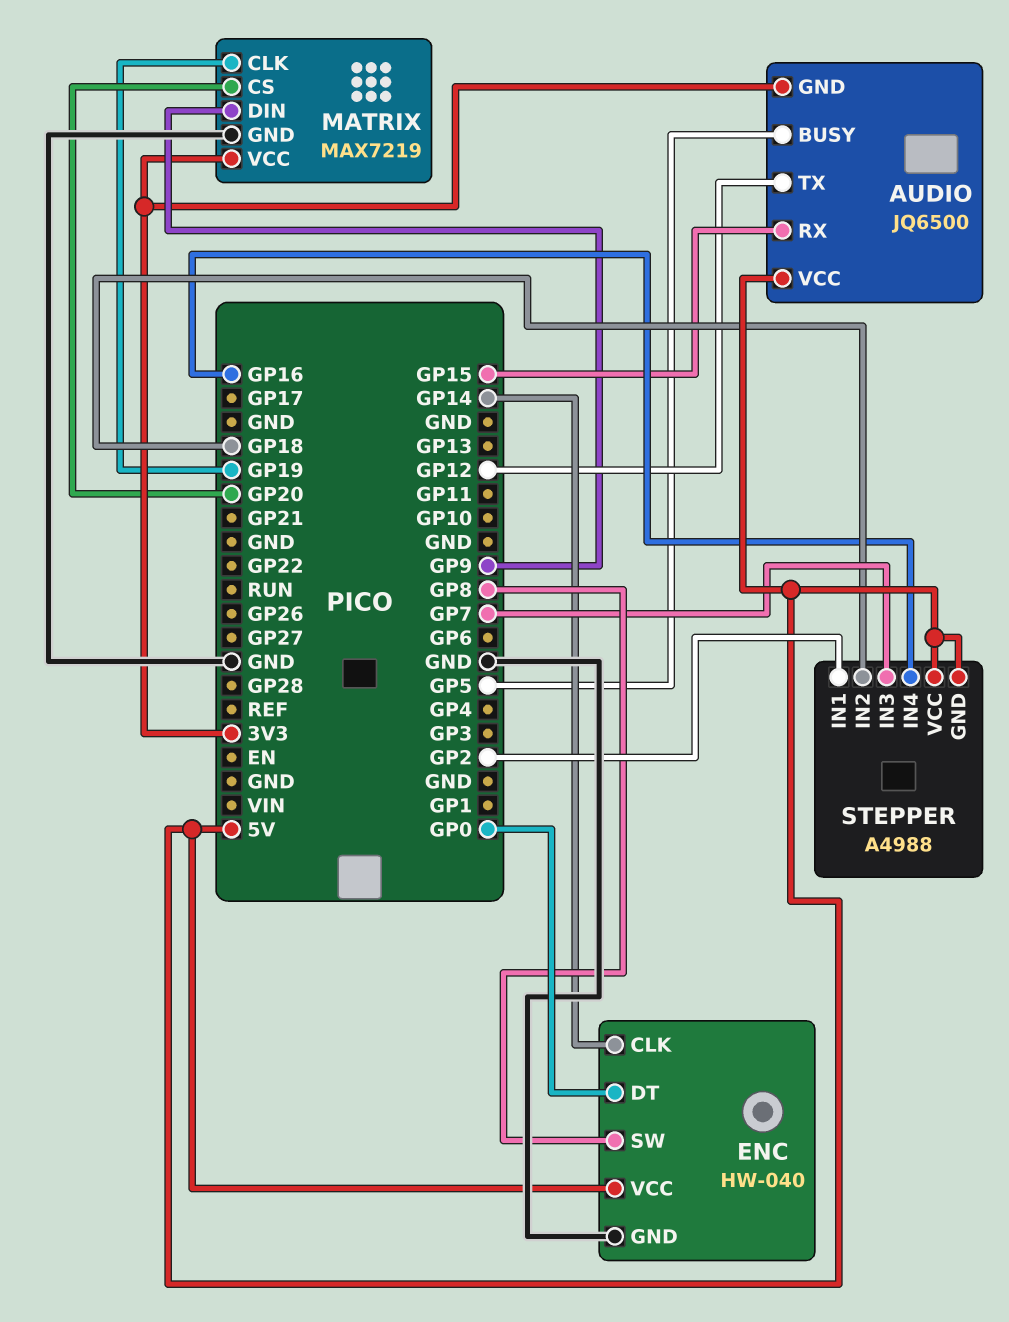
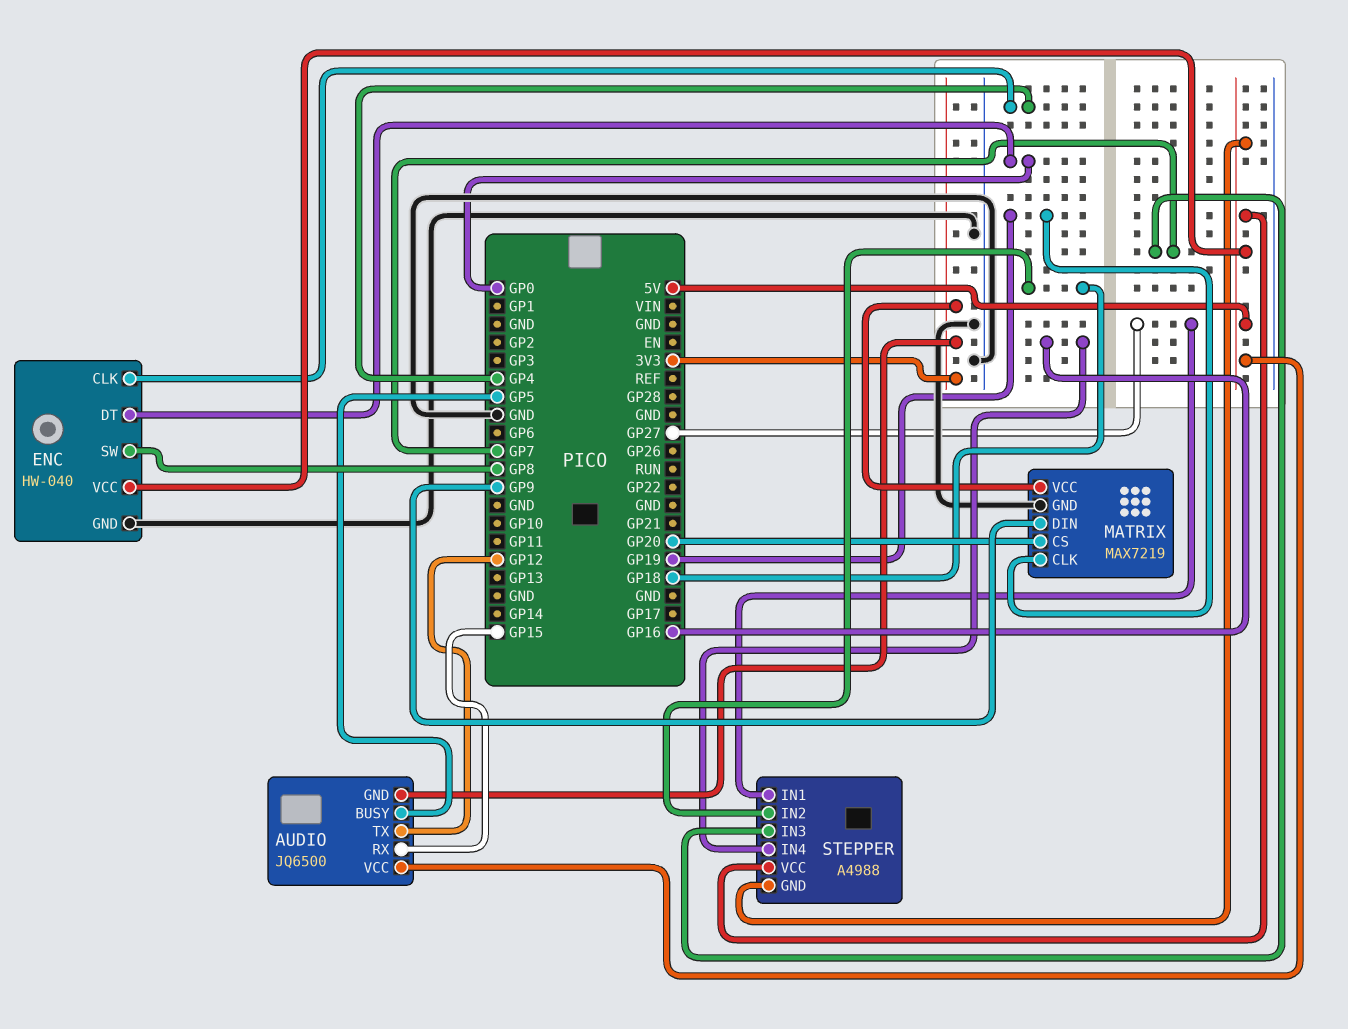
ENC pin CLK: GP14 -> GP4
STEPPER pin IN1: GP2 -> GP27

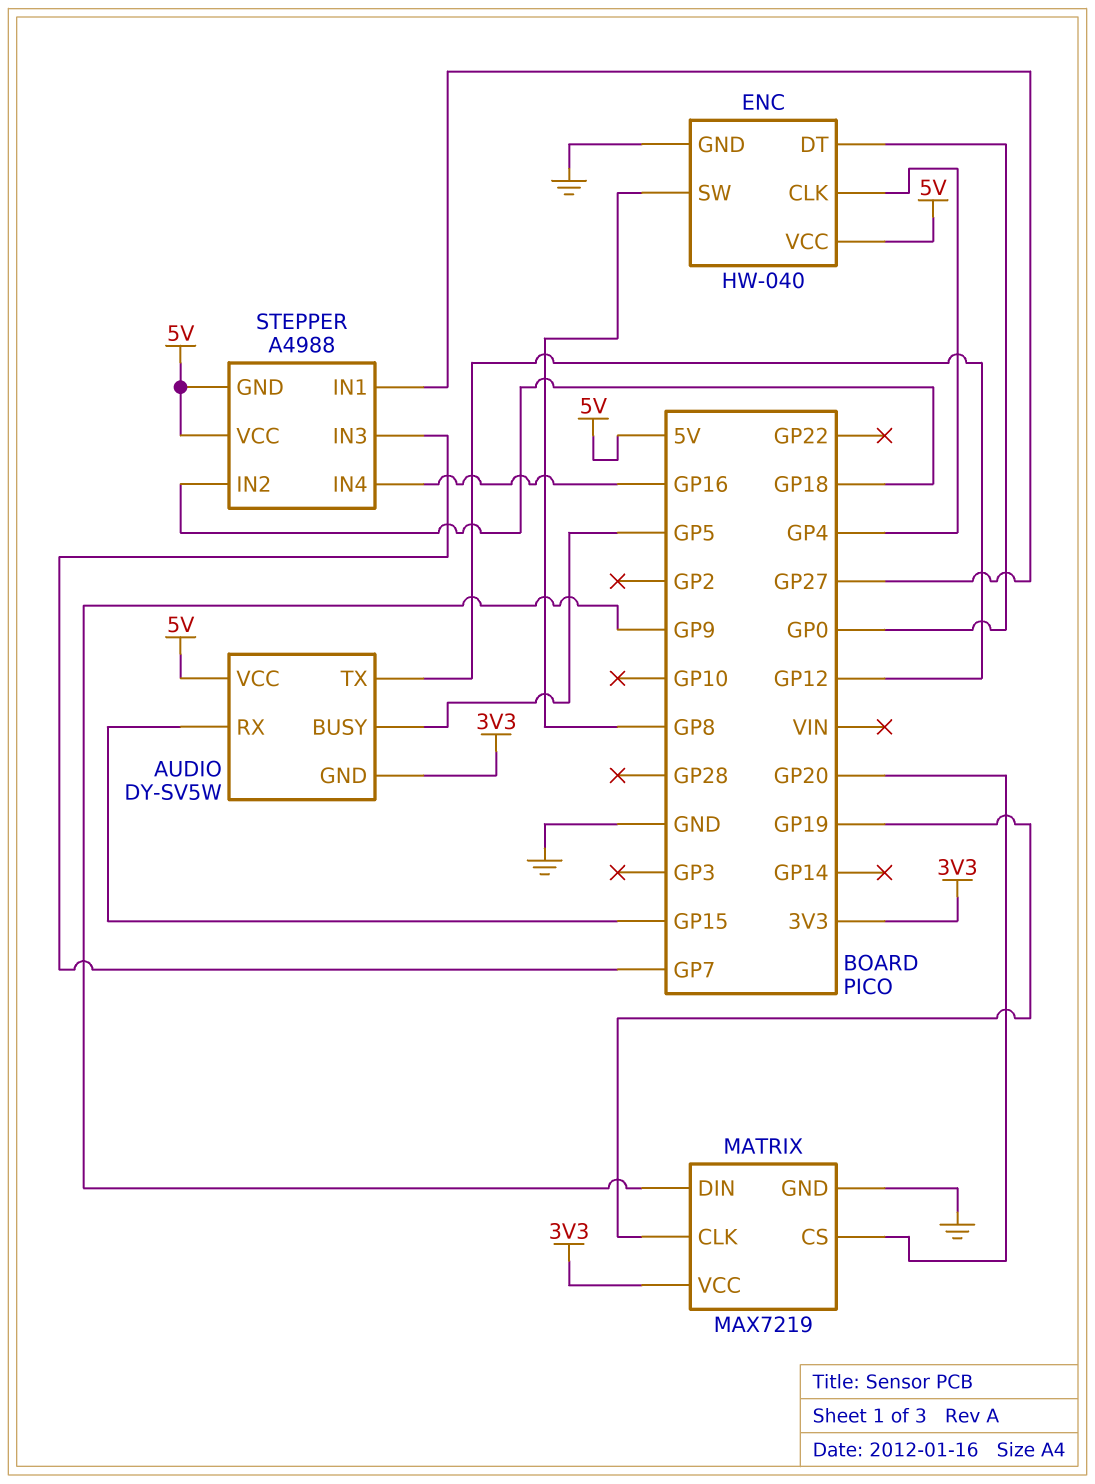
AUDIO: JQ6500 -> DY-SV5W

